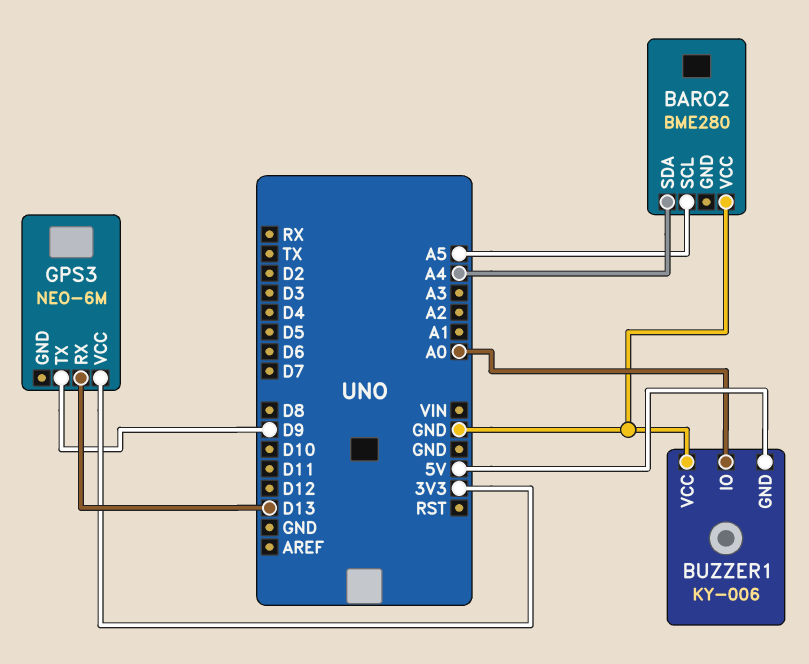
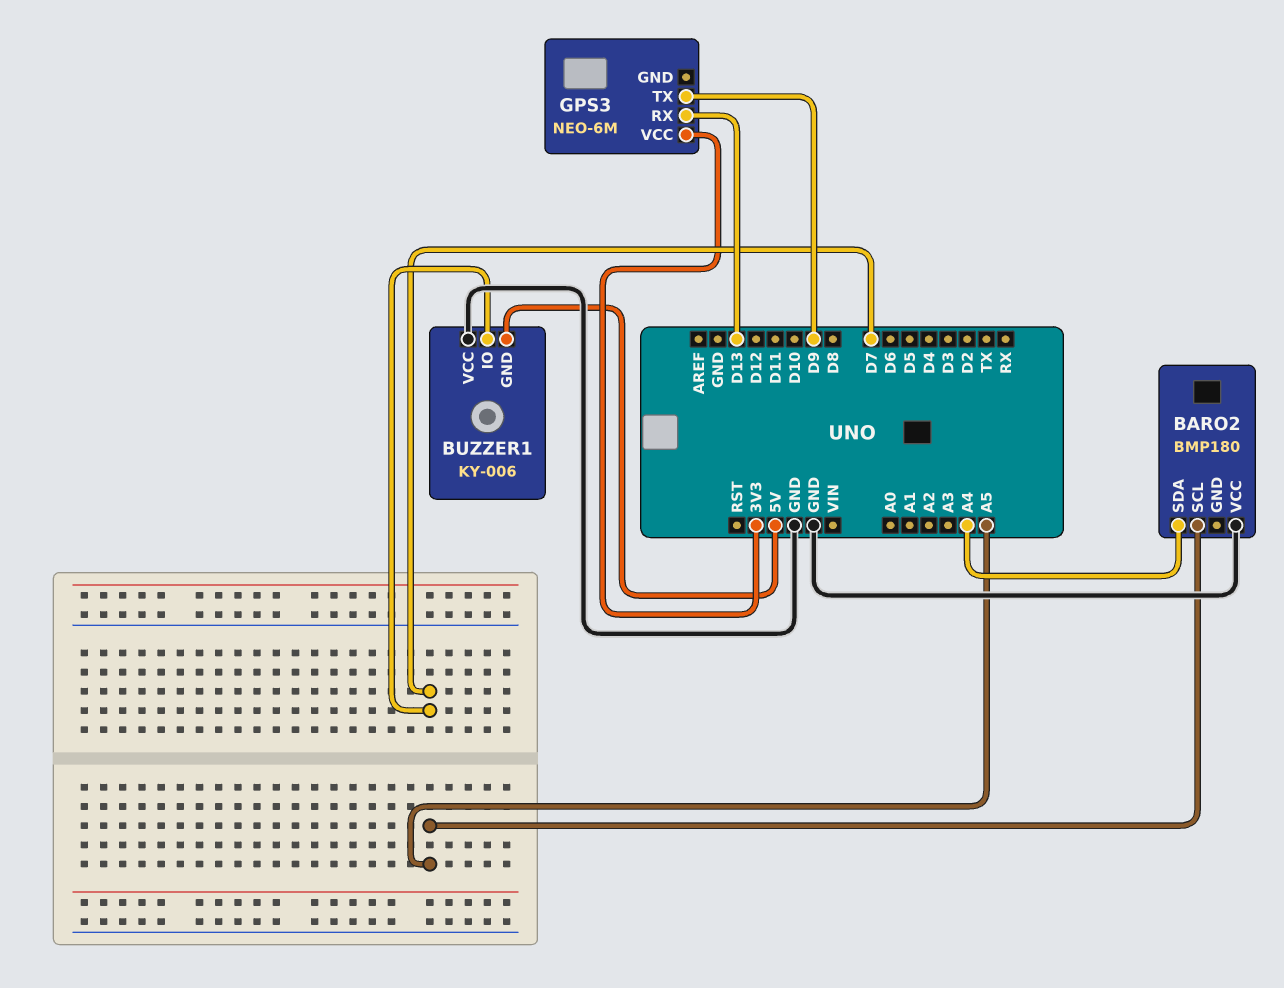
BARO2: BME280 -> BMP180
BUZZER1 pin IO: A0 -> D7

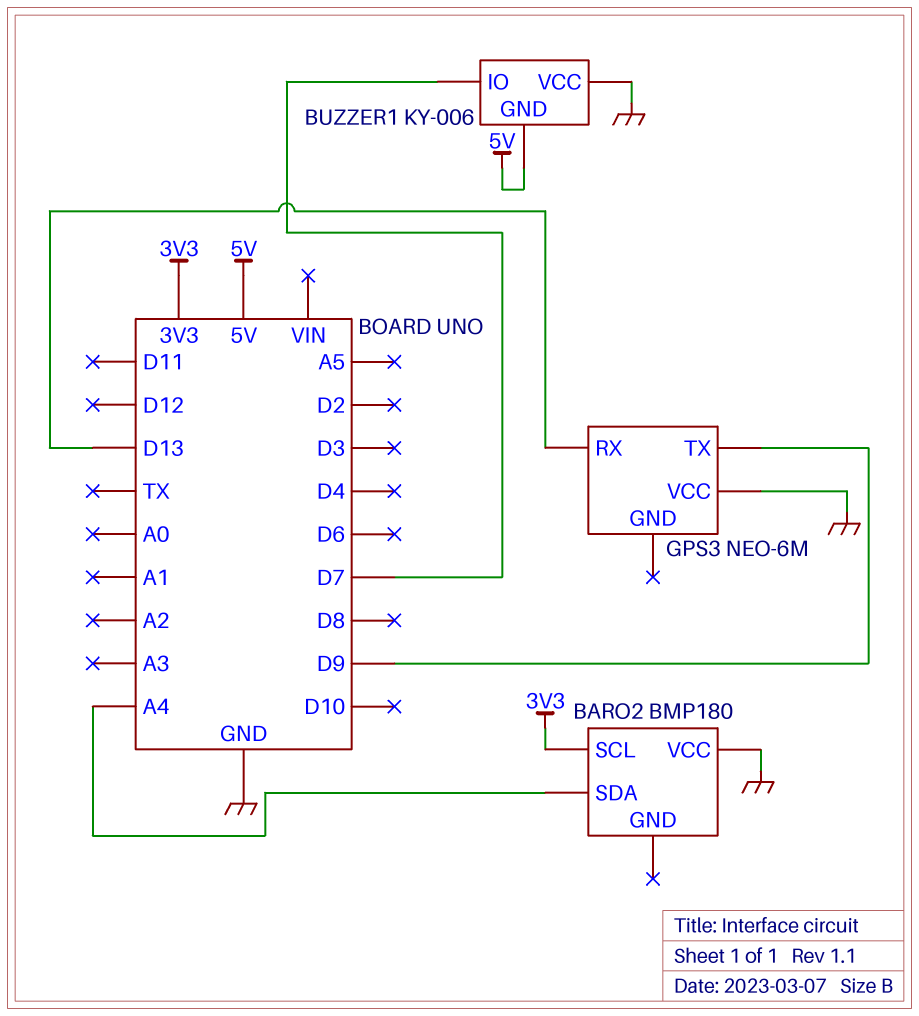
BARO2 pin SCL: A5 -> 3V3
GPS3 pin VCC: 3V3 -> GND

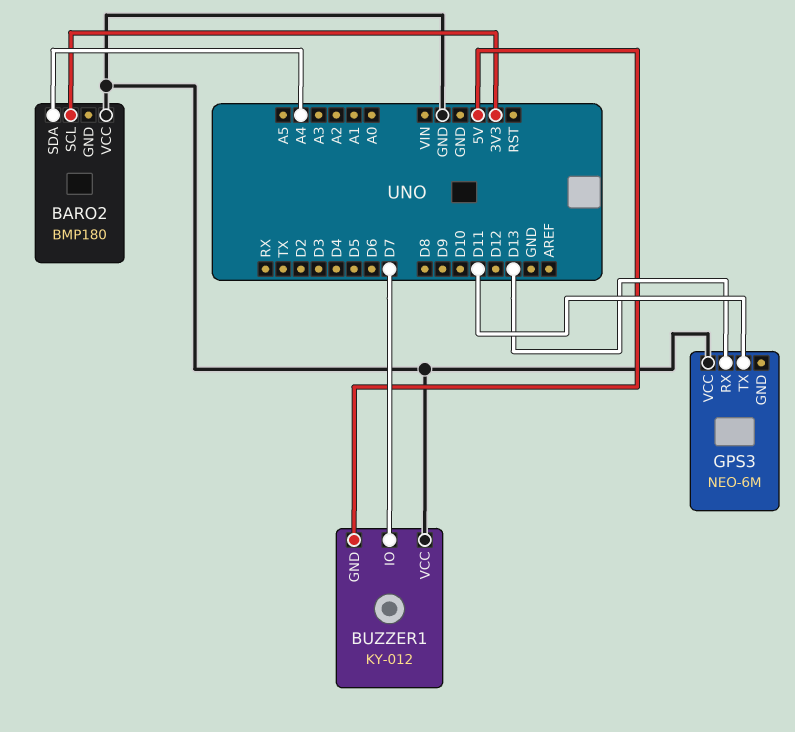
BUZZER1: KY-006 -> KY-012
GPS3 pin TX: D9 -> D11

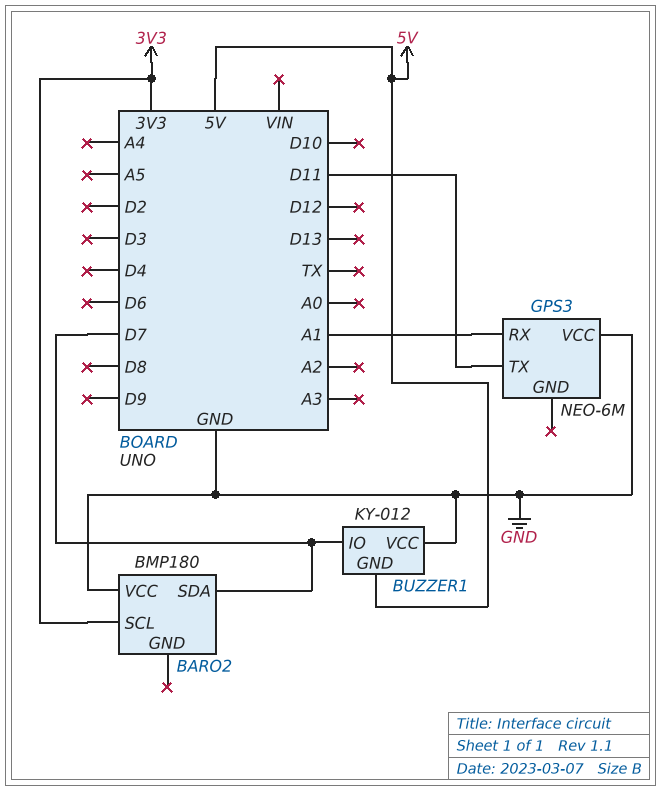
BARO2 pin SDA: A4 -> D7
GPS3 pin RX: D13 -> A1

